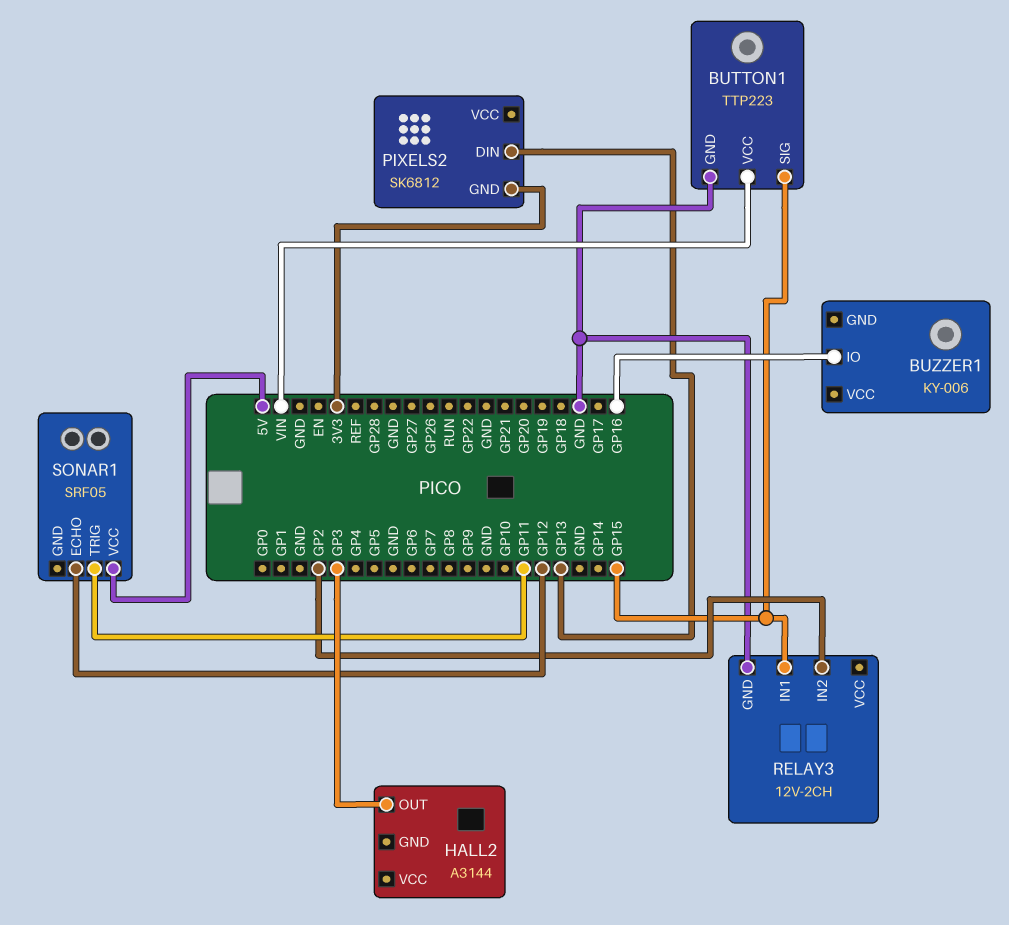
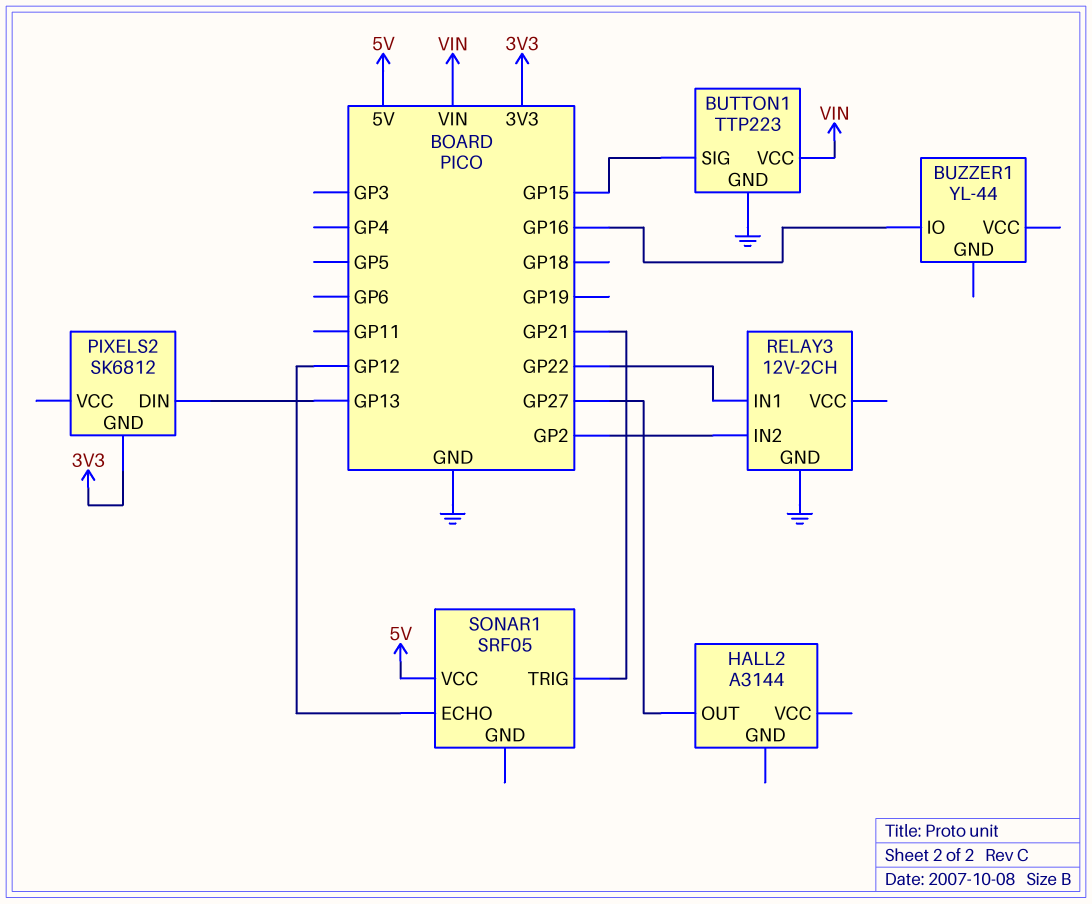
BUZZER1: KY-006 -> YL-44
HALL2 pin OUT: GP3 -> GP27
RELAY3 pin IN1: GP15 -> GP22
SONAR1 pin TRIG: GP11 -> GP21

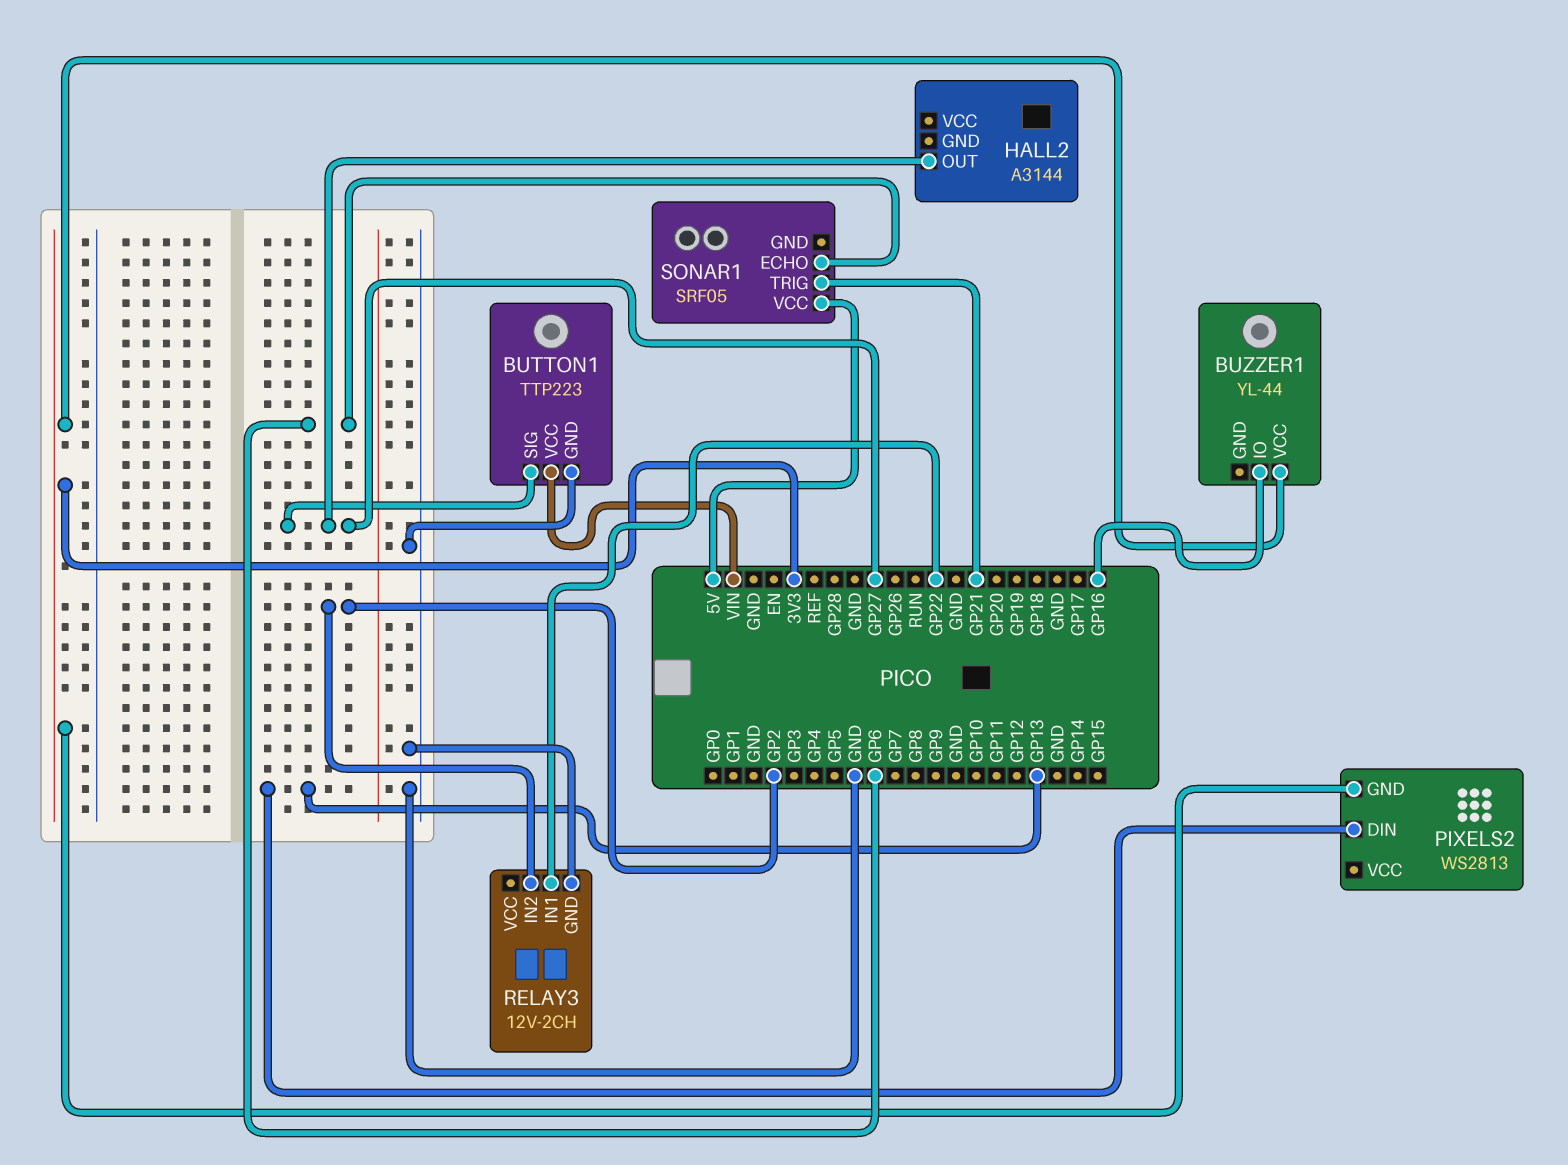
BUTTON1 pin SIG: GP15 -> GP27
BUZZER1 pin VCC: none -> 3V3
PIXELS2: SK6812 -> WS2813
SONAR1 pin ECHO: GP12 -> GP6

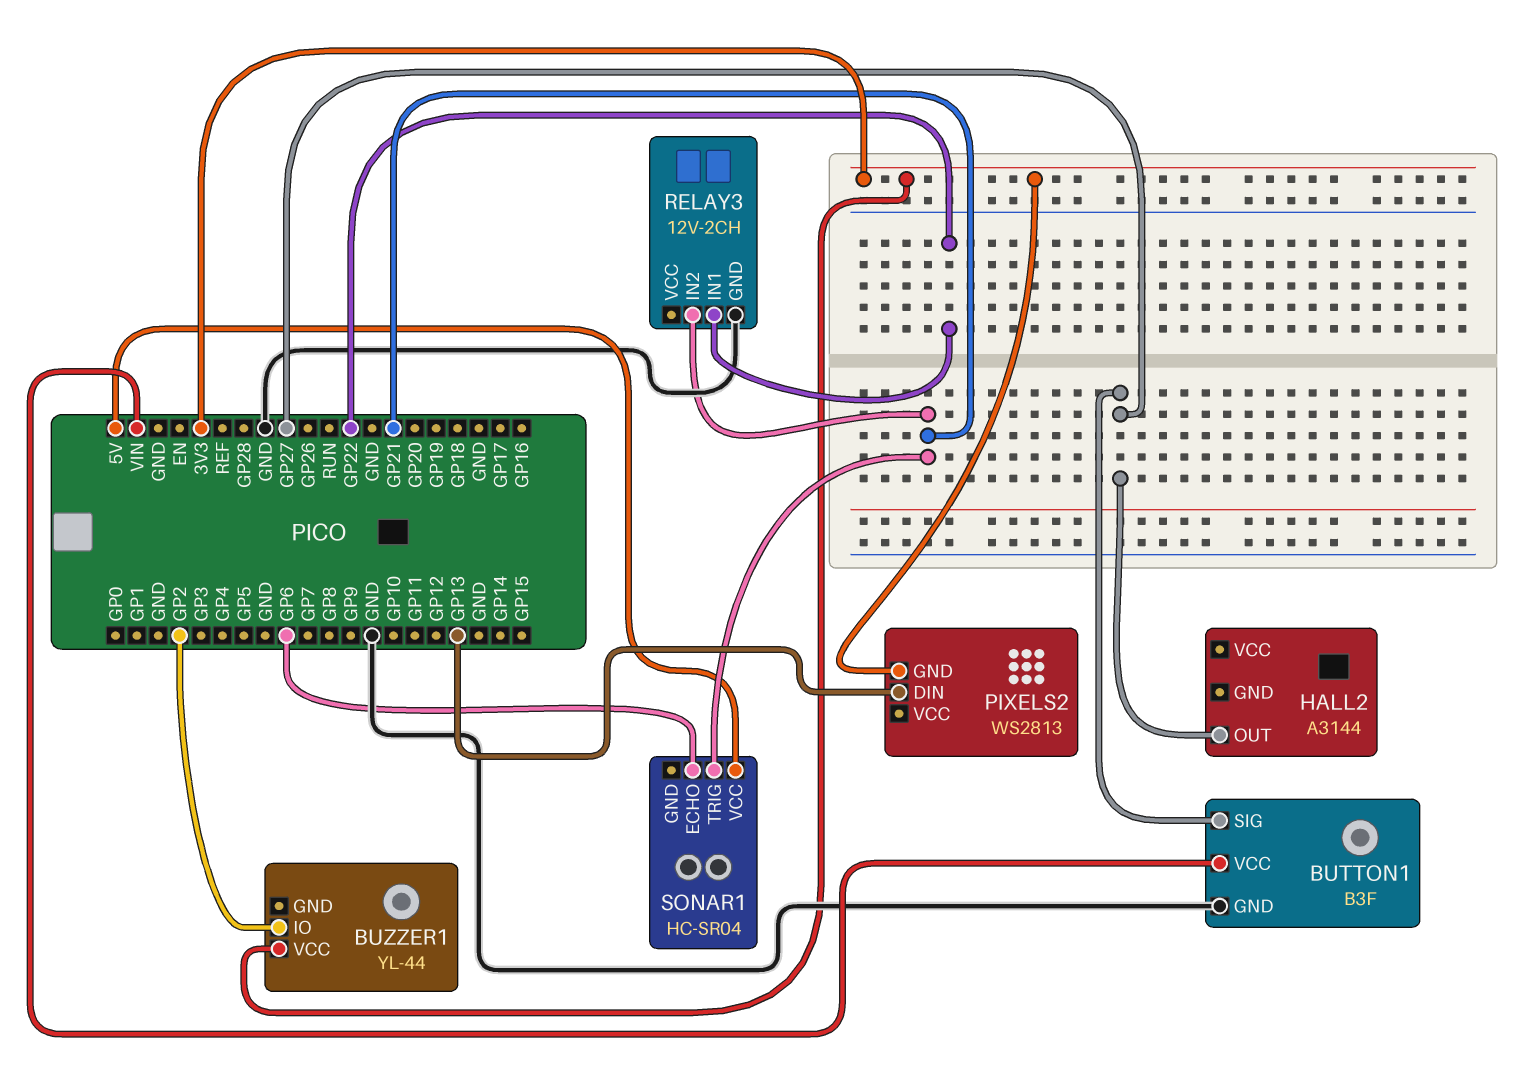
BUTTON1: TTP223 -> B3F
BUZZER1 pin IO: GP16 -> GP2
RELAY3 pin IN2: GP2 -> GP21
SONAR1: SRF05 -> HC-SR04

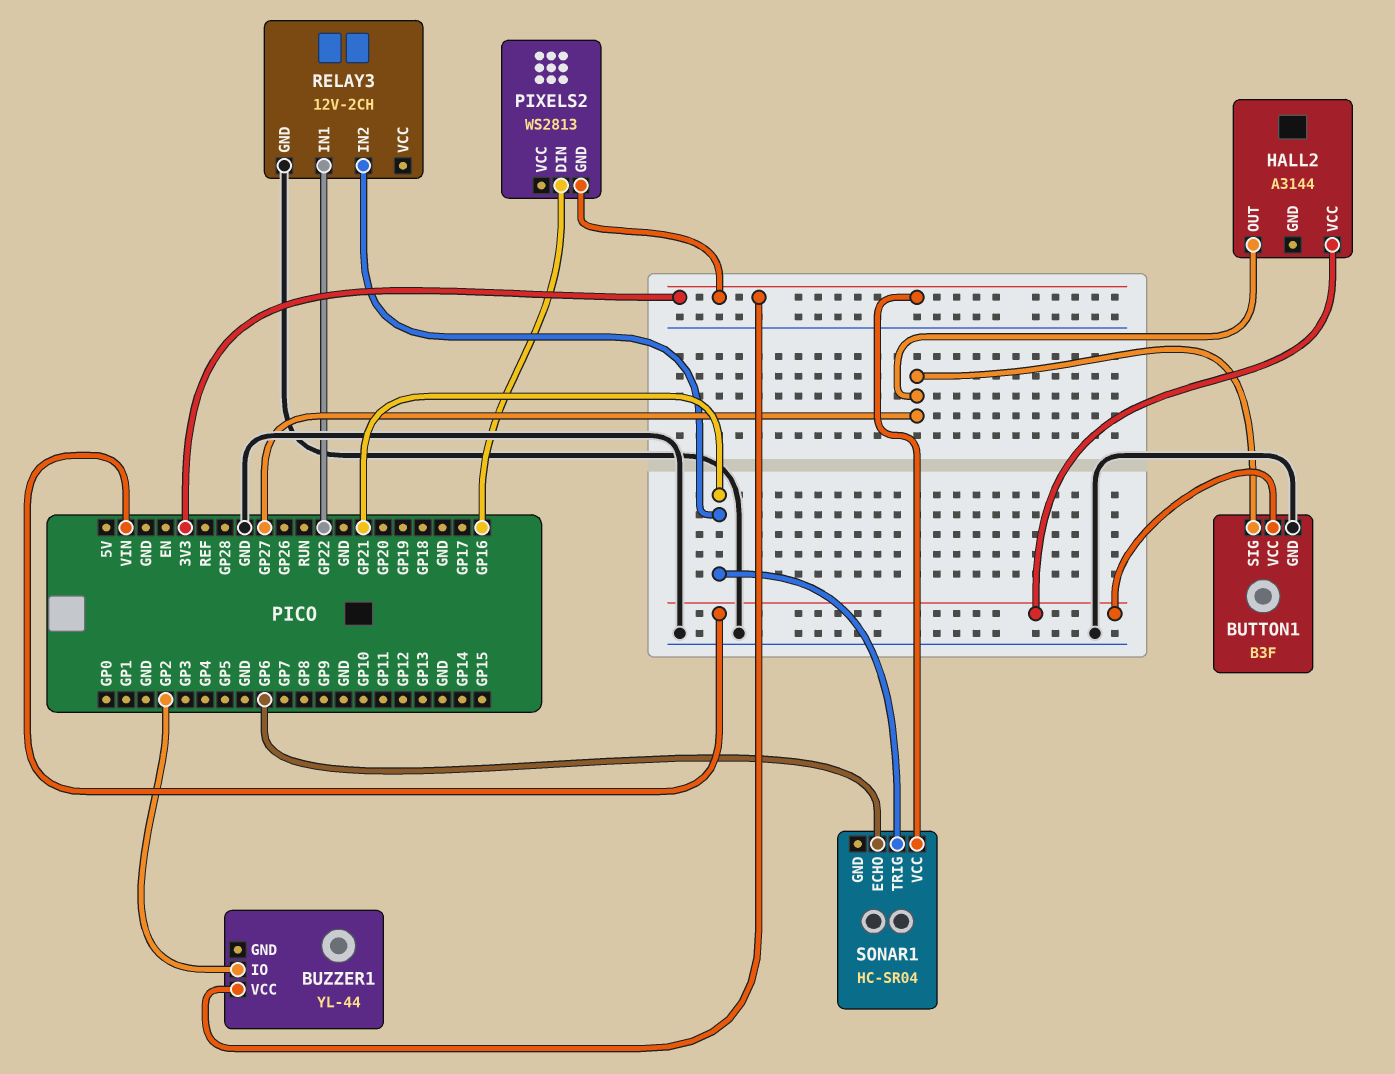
HALL2 pin VCC: none -> VIN
PIXELS2 pin DIN: GP13 -> GP16
SONAR1 pin VCC: 5V -> 3V3

